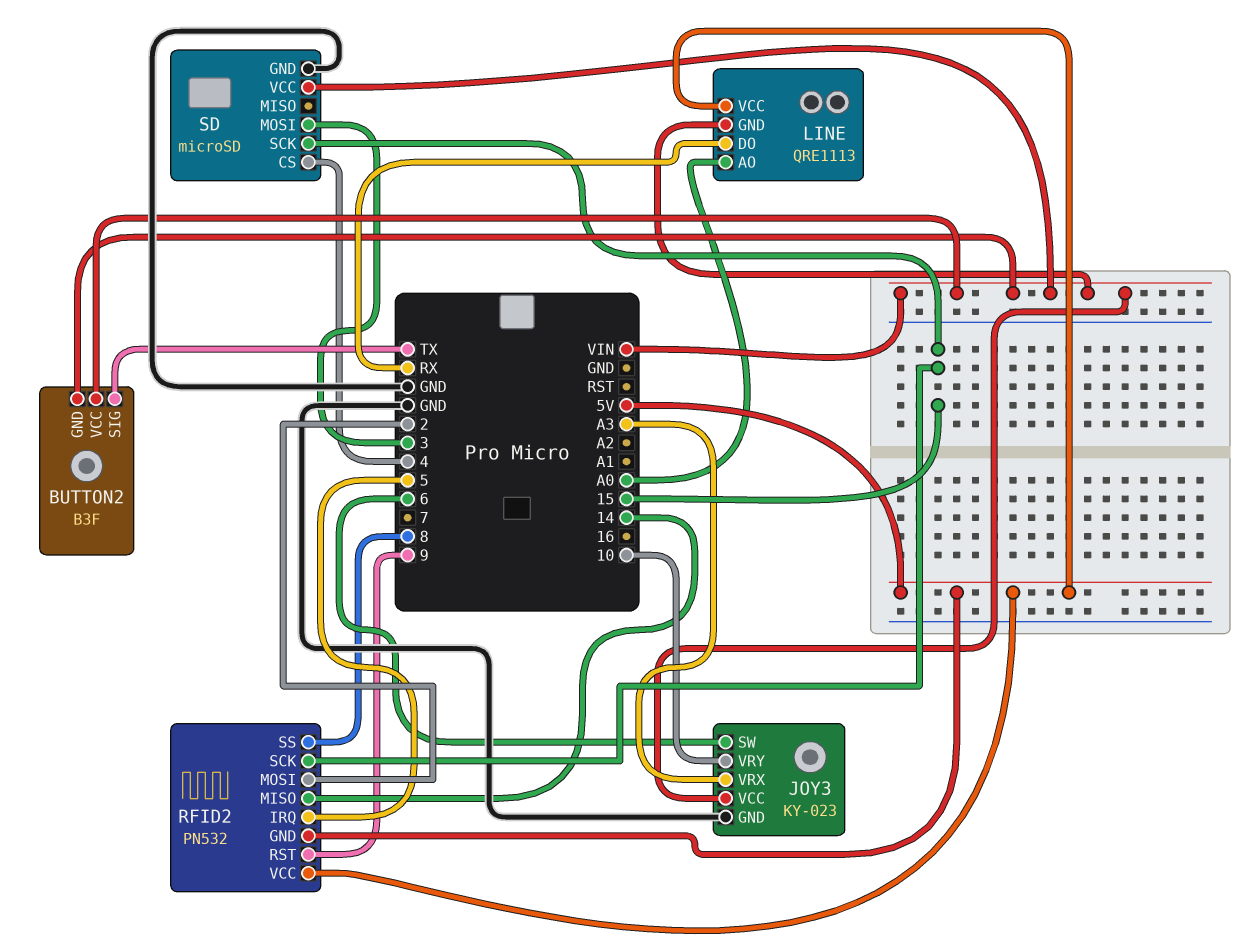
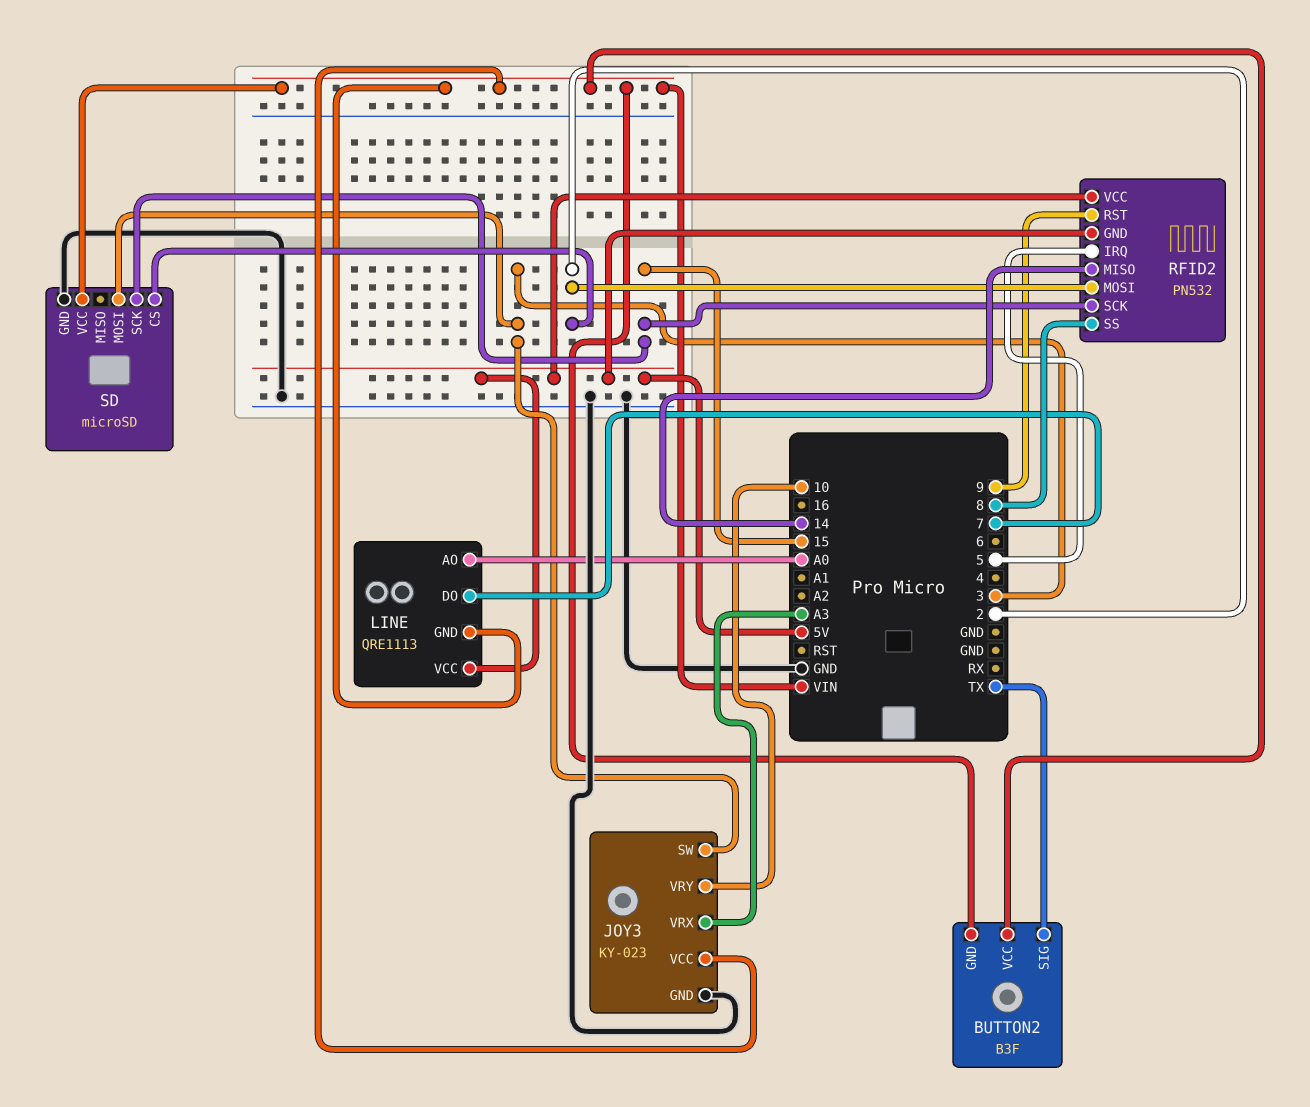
JOY3 pin SW: 6 -> 3
LINE pin DO: RX -> 7
SD pin CS: 4 -> 2

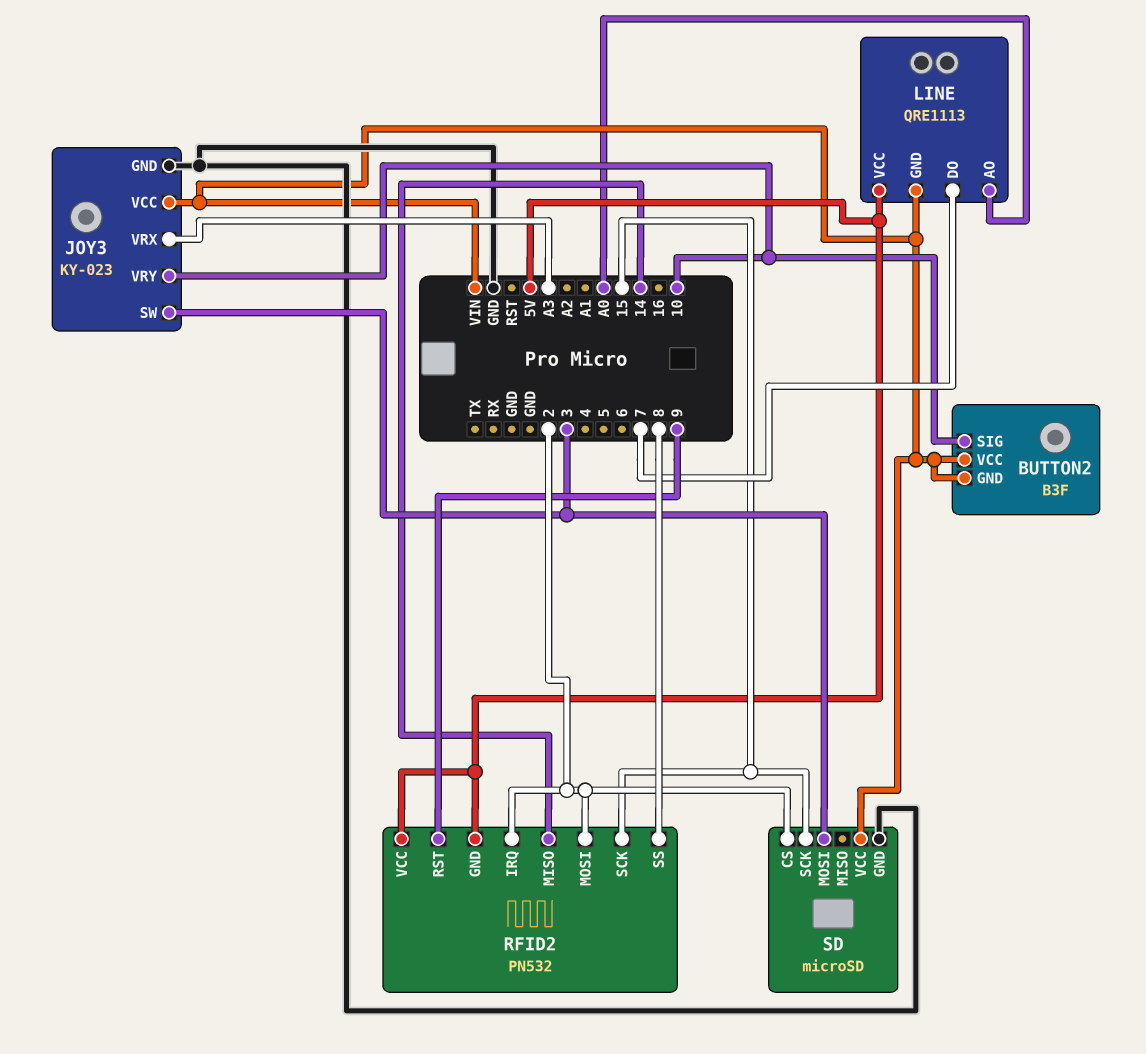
BUTTON2 pin SIG: TX -> 10
RFID2 pin IRQ: 5 -> 2

